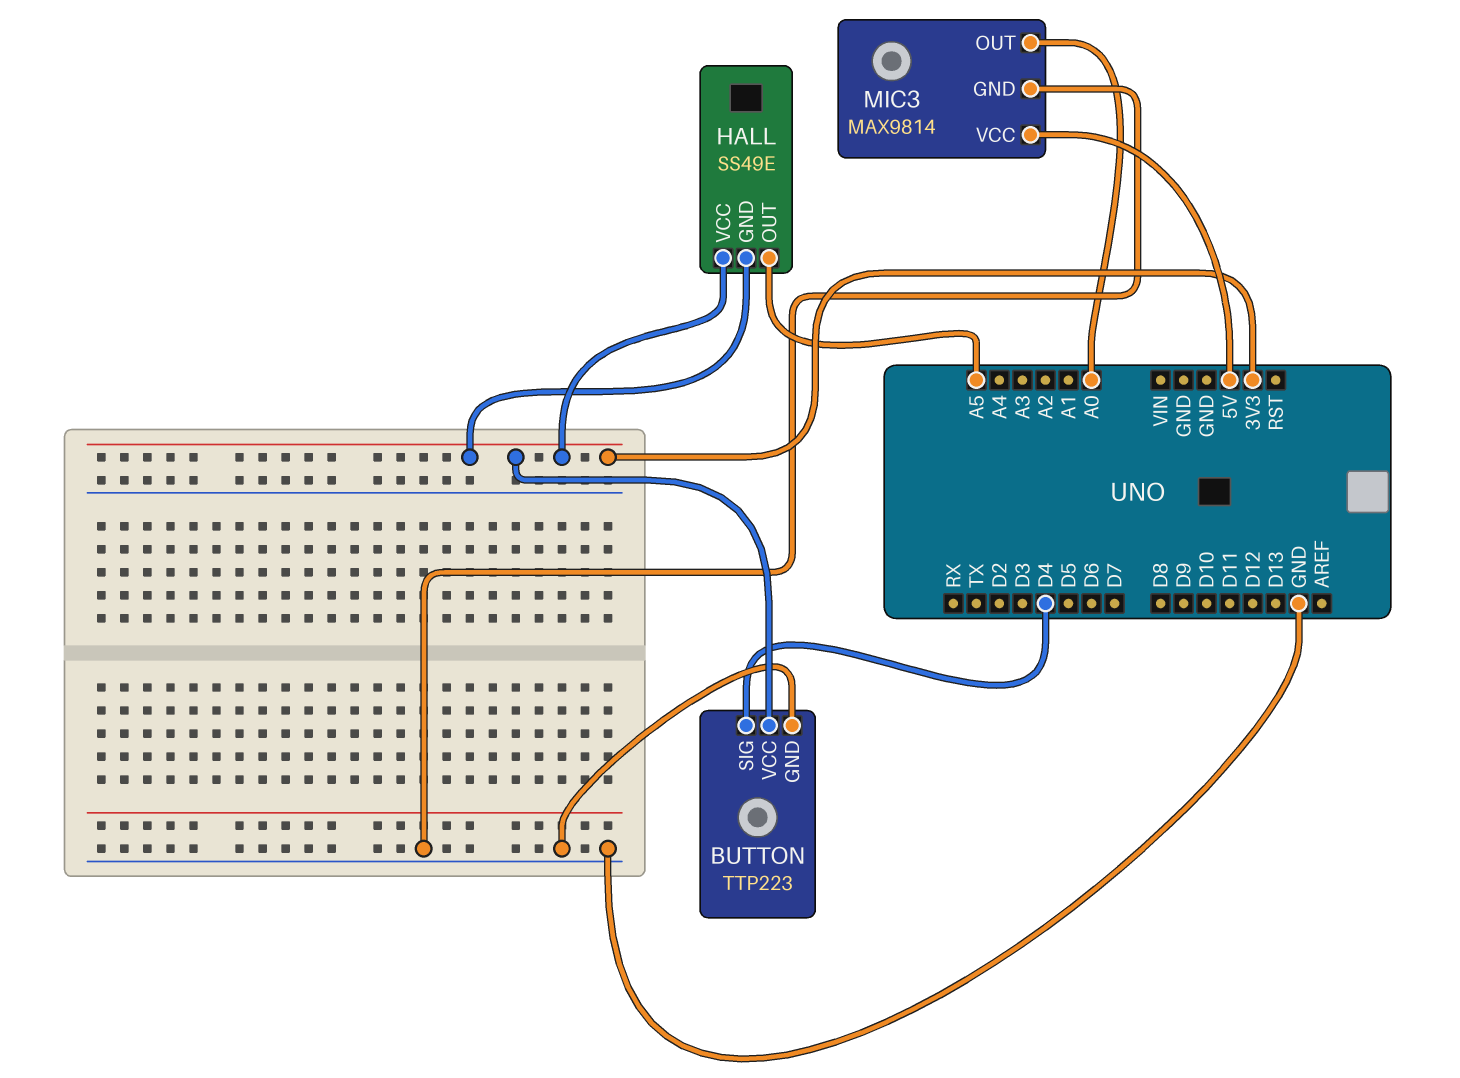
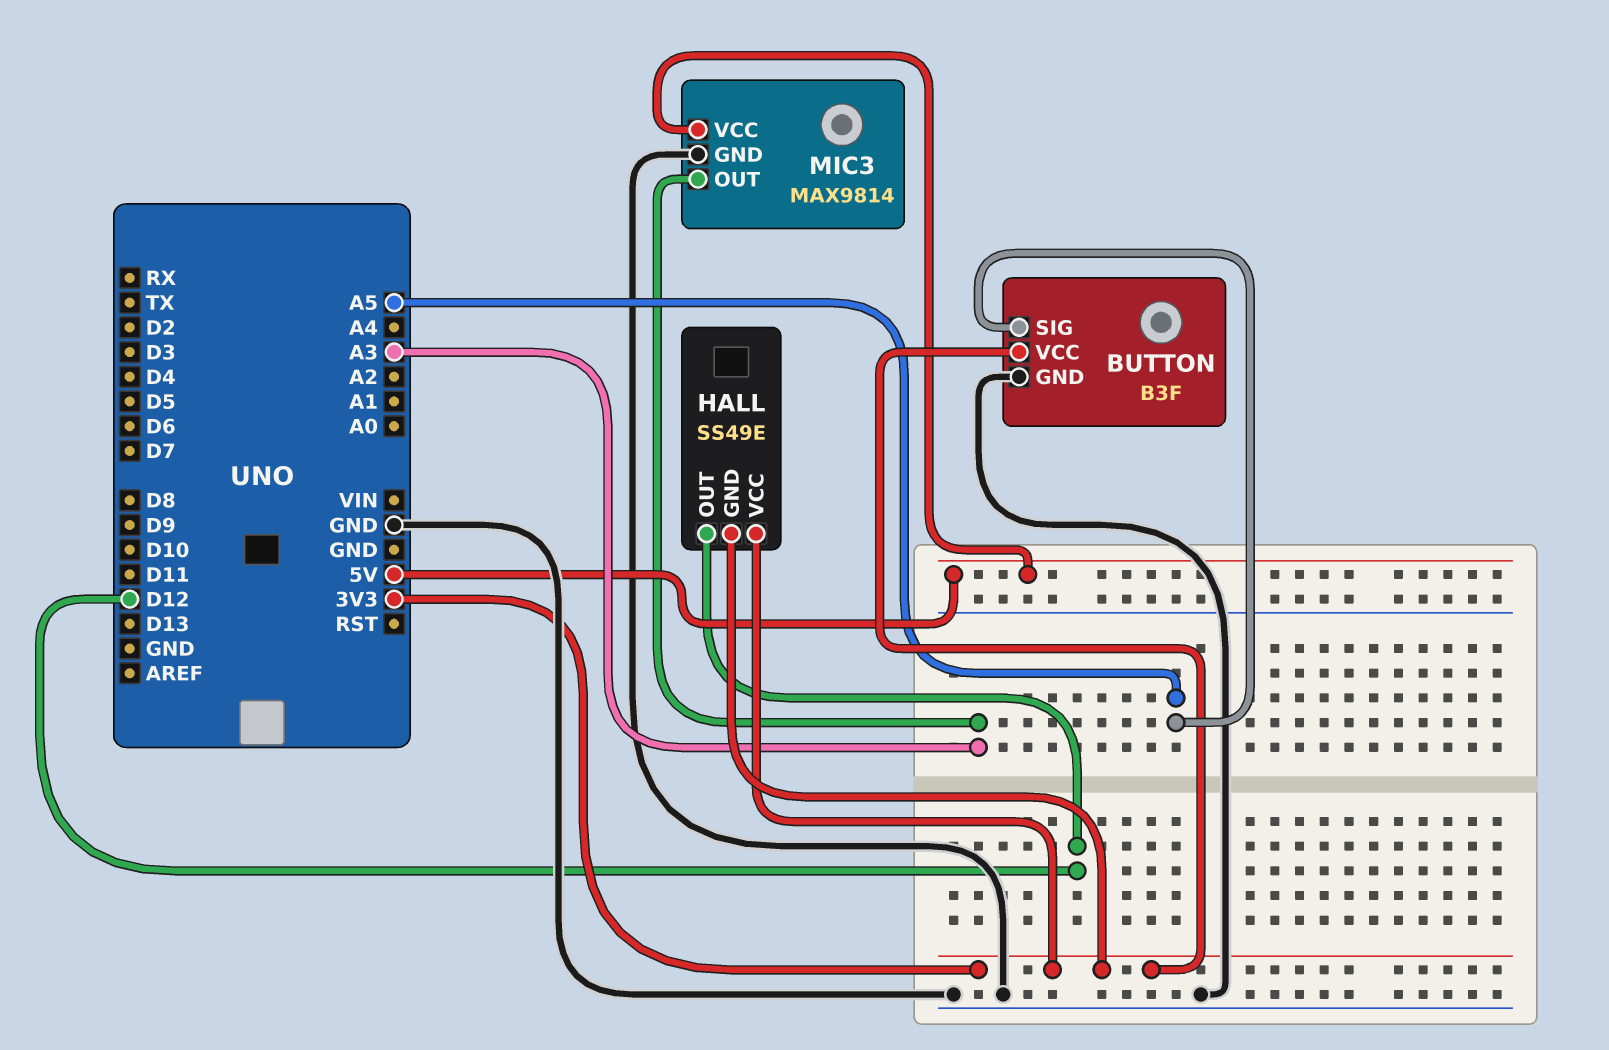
BUTTON: TTP223 -> B3F
BUTTON pin SIG: D4 -> A5
HALL pin OUT: A5 -> D12
MIC3 pin OUT: A0 -> A3

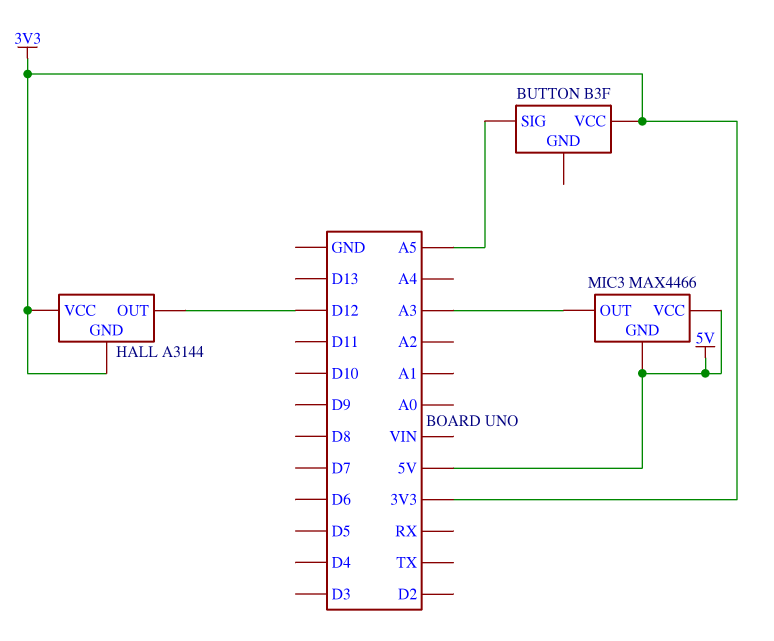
BUTTON pin GND: GND -> none
HALL: SS49E -> A3144
MIC3: MAX9814 -> MAX4466
MIC3 pin GND: GND -> 5V

